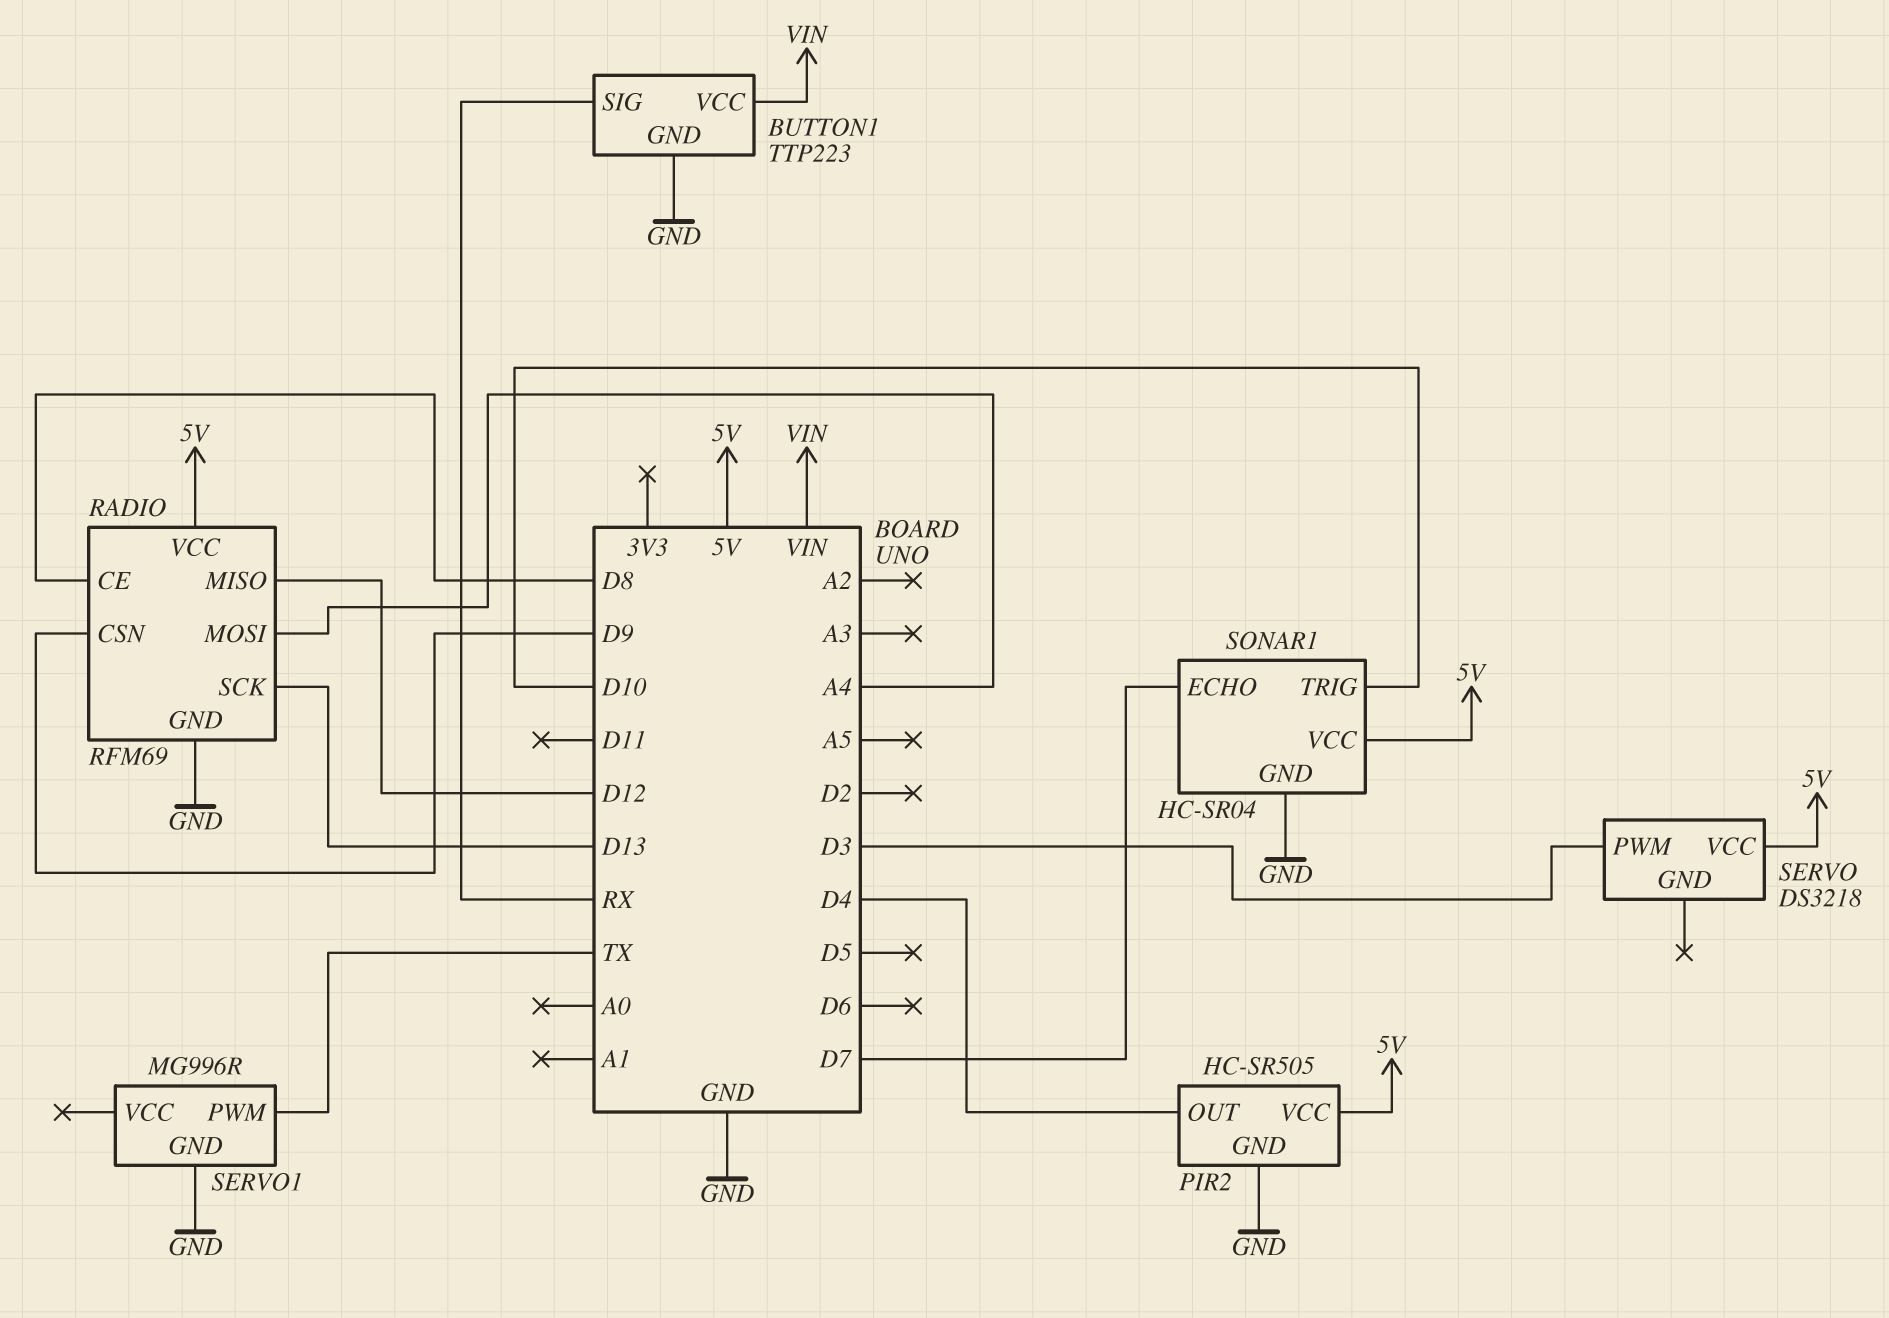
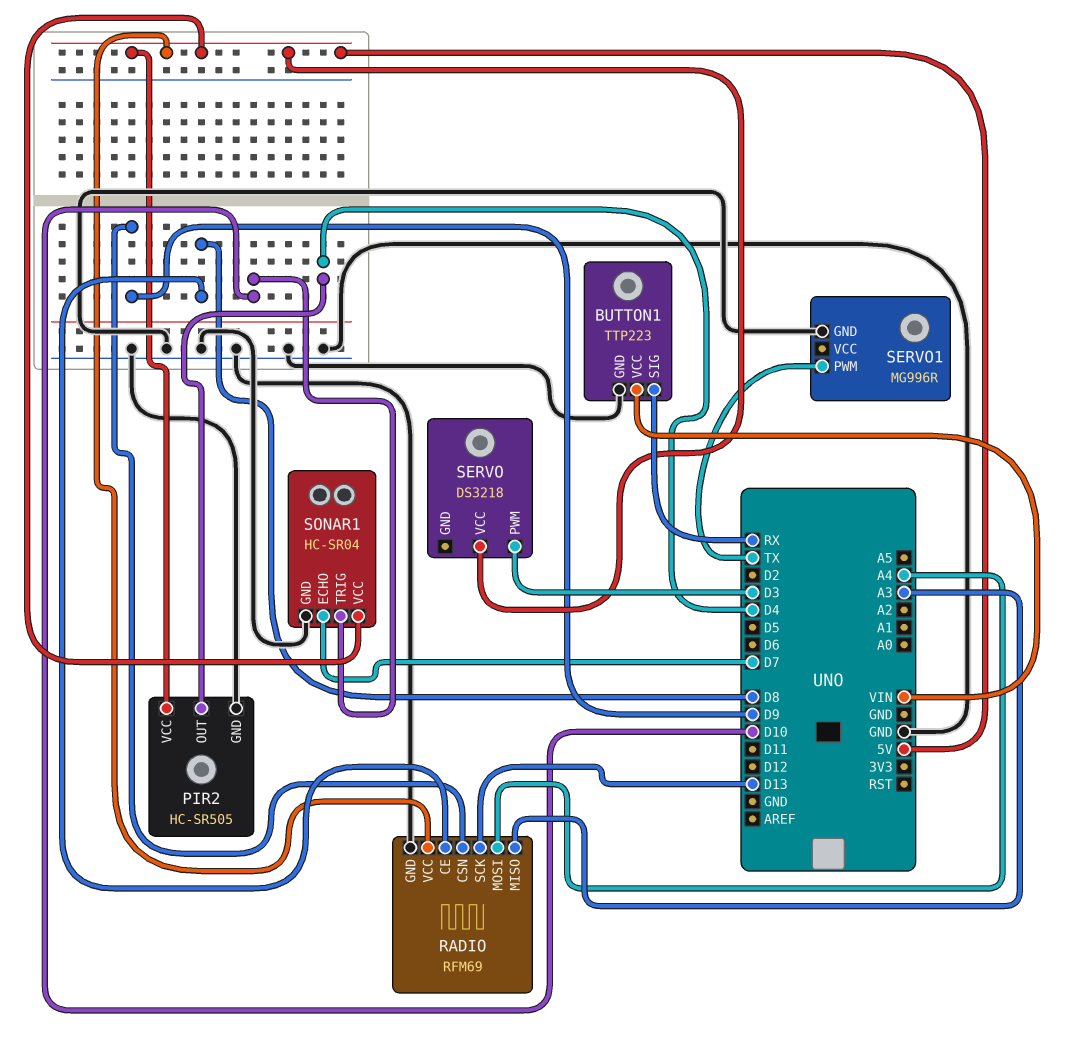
RADIO pin MISO: D12 -> A3

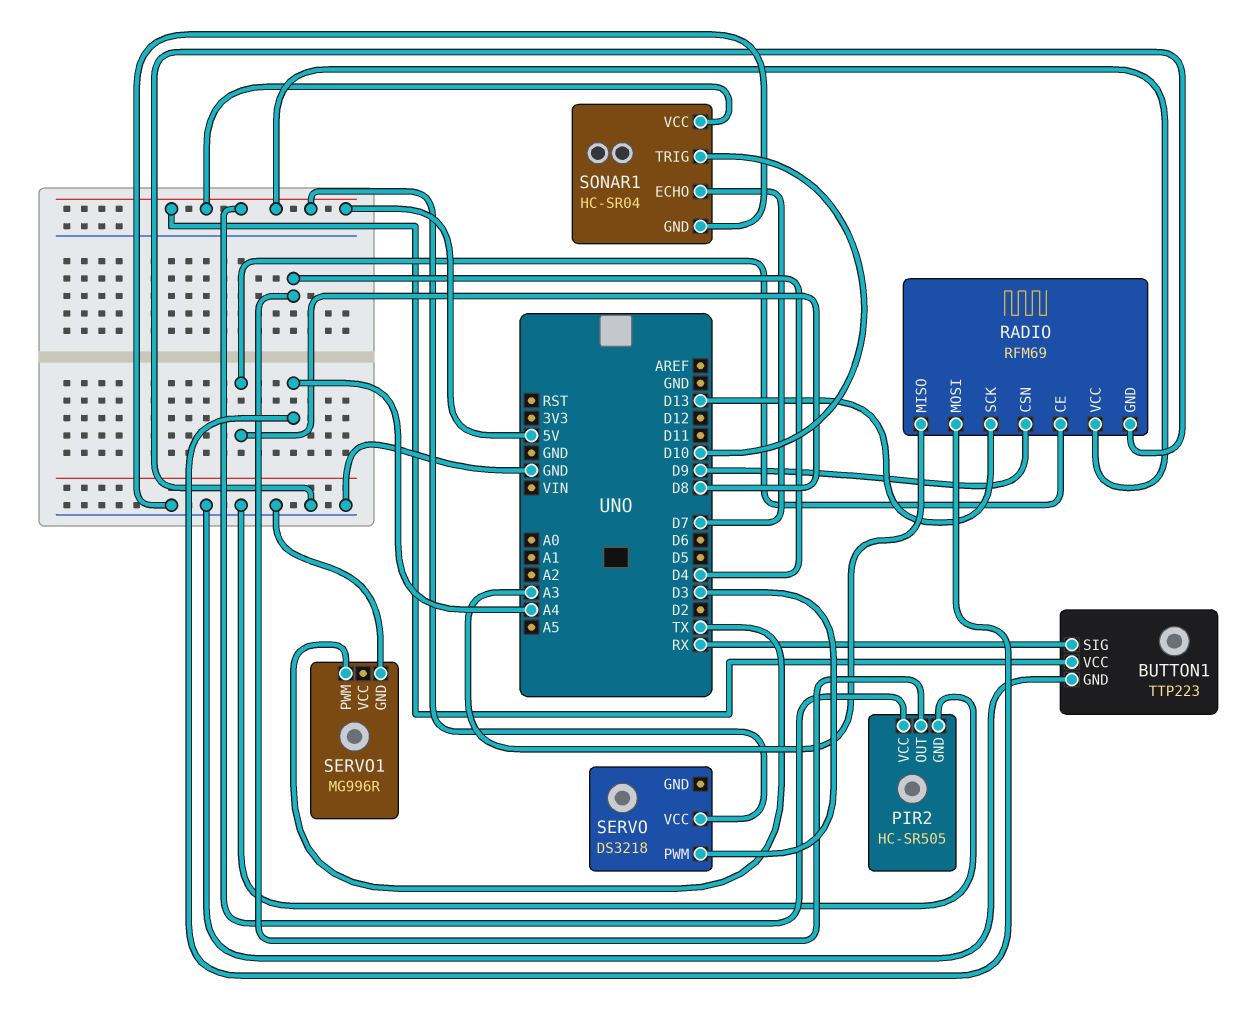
BUTTON1 pin VCC: VIN -> 5V

